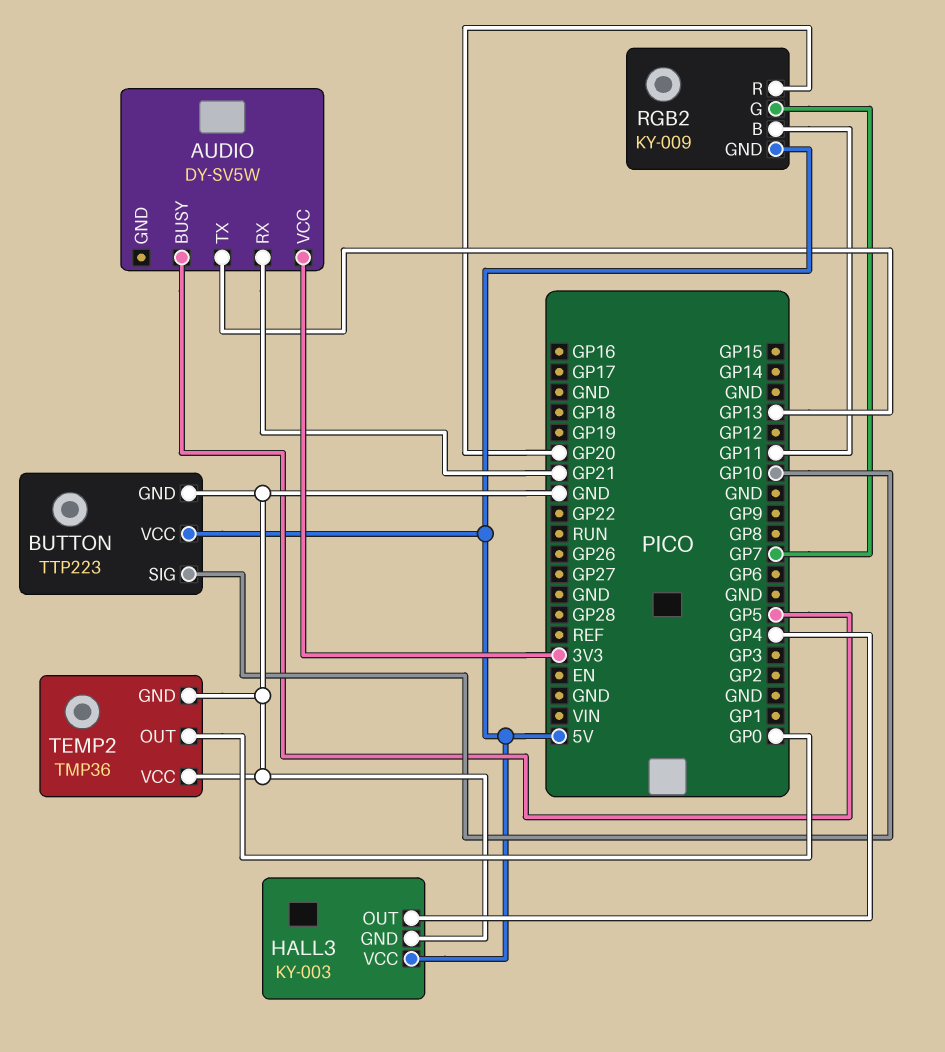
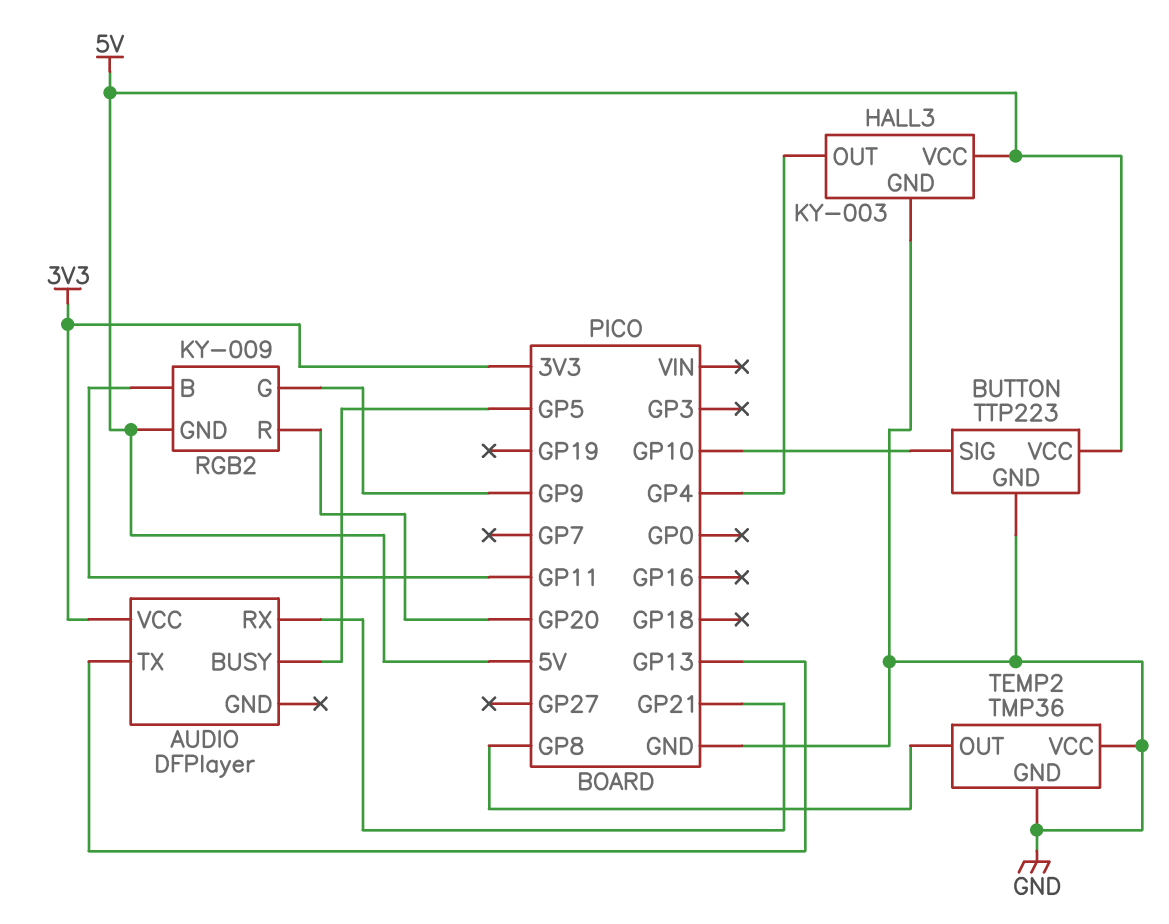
AUDIO: DY-SV5W -> DFPlayer
RGB2 pin G: GP7 -> GP9
TEMP2 pin OUT: GP0 -> GP8

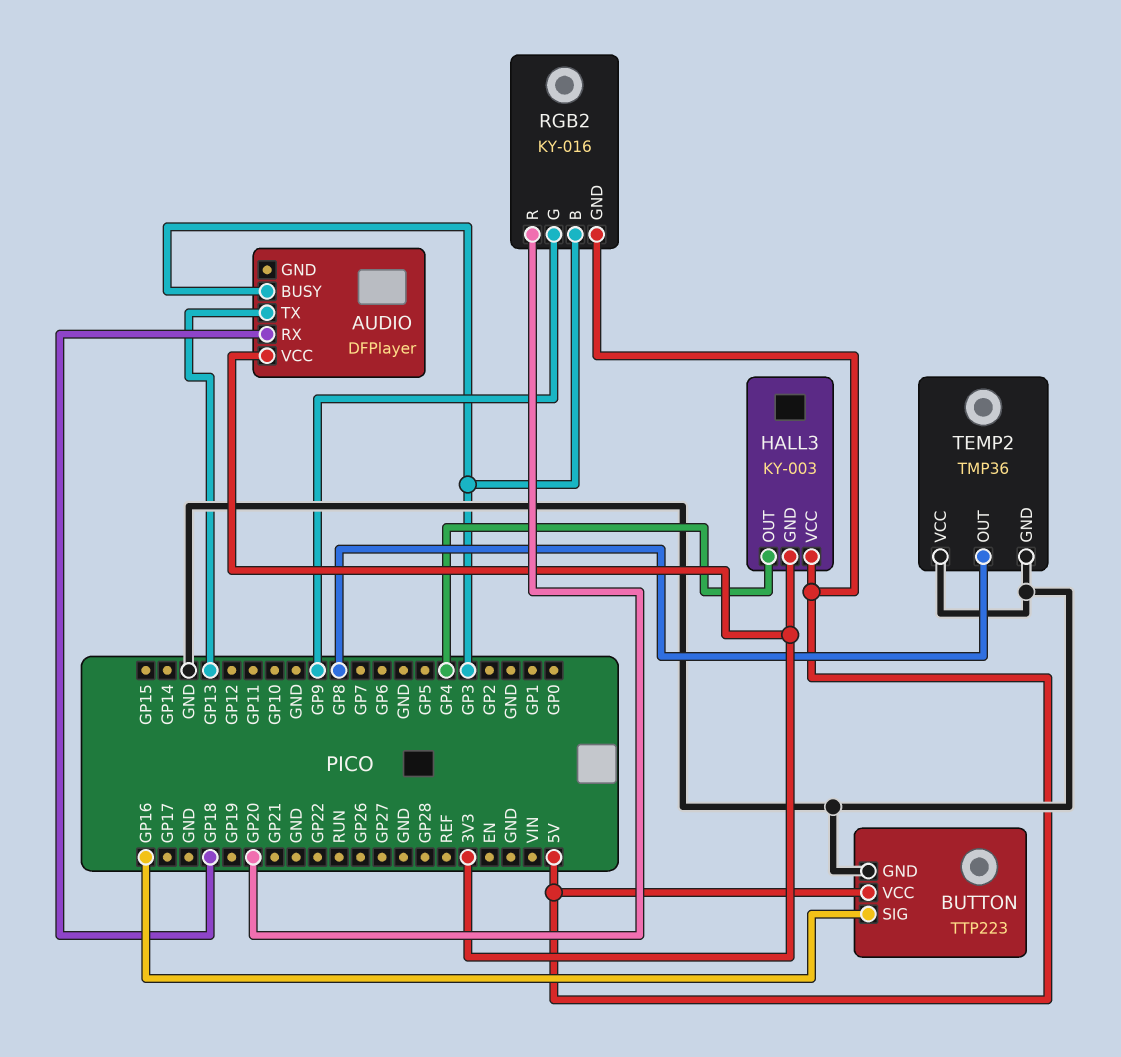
AUDIO pin BUSY: GP5 -> GP3
AUDIO pin RX: GP21 -> GP18
BUTTON pin SIG: GP10 -> GP16
HALL3 pin GND: GND -> 3V3
RGB2: KY-009 -> KY-016
RGB2 pin B: GP11 -> GP3

